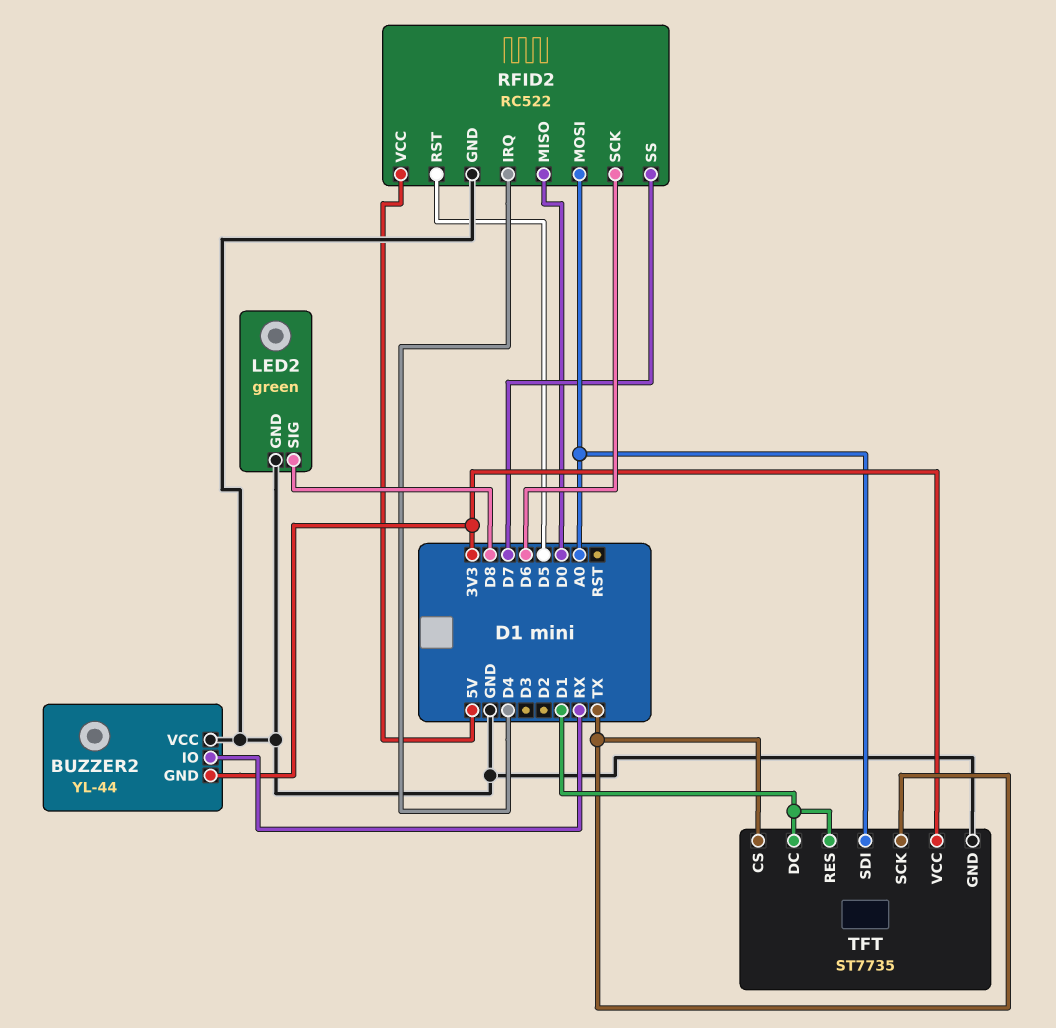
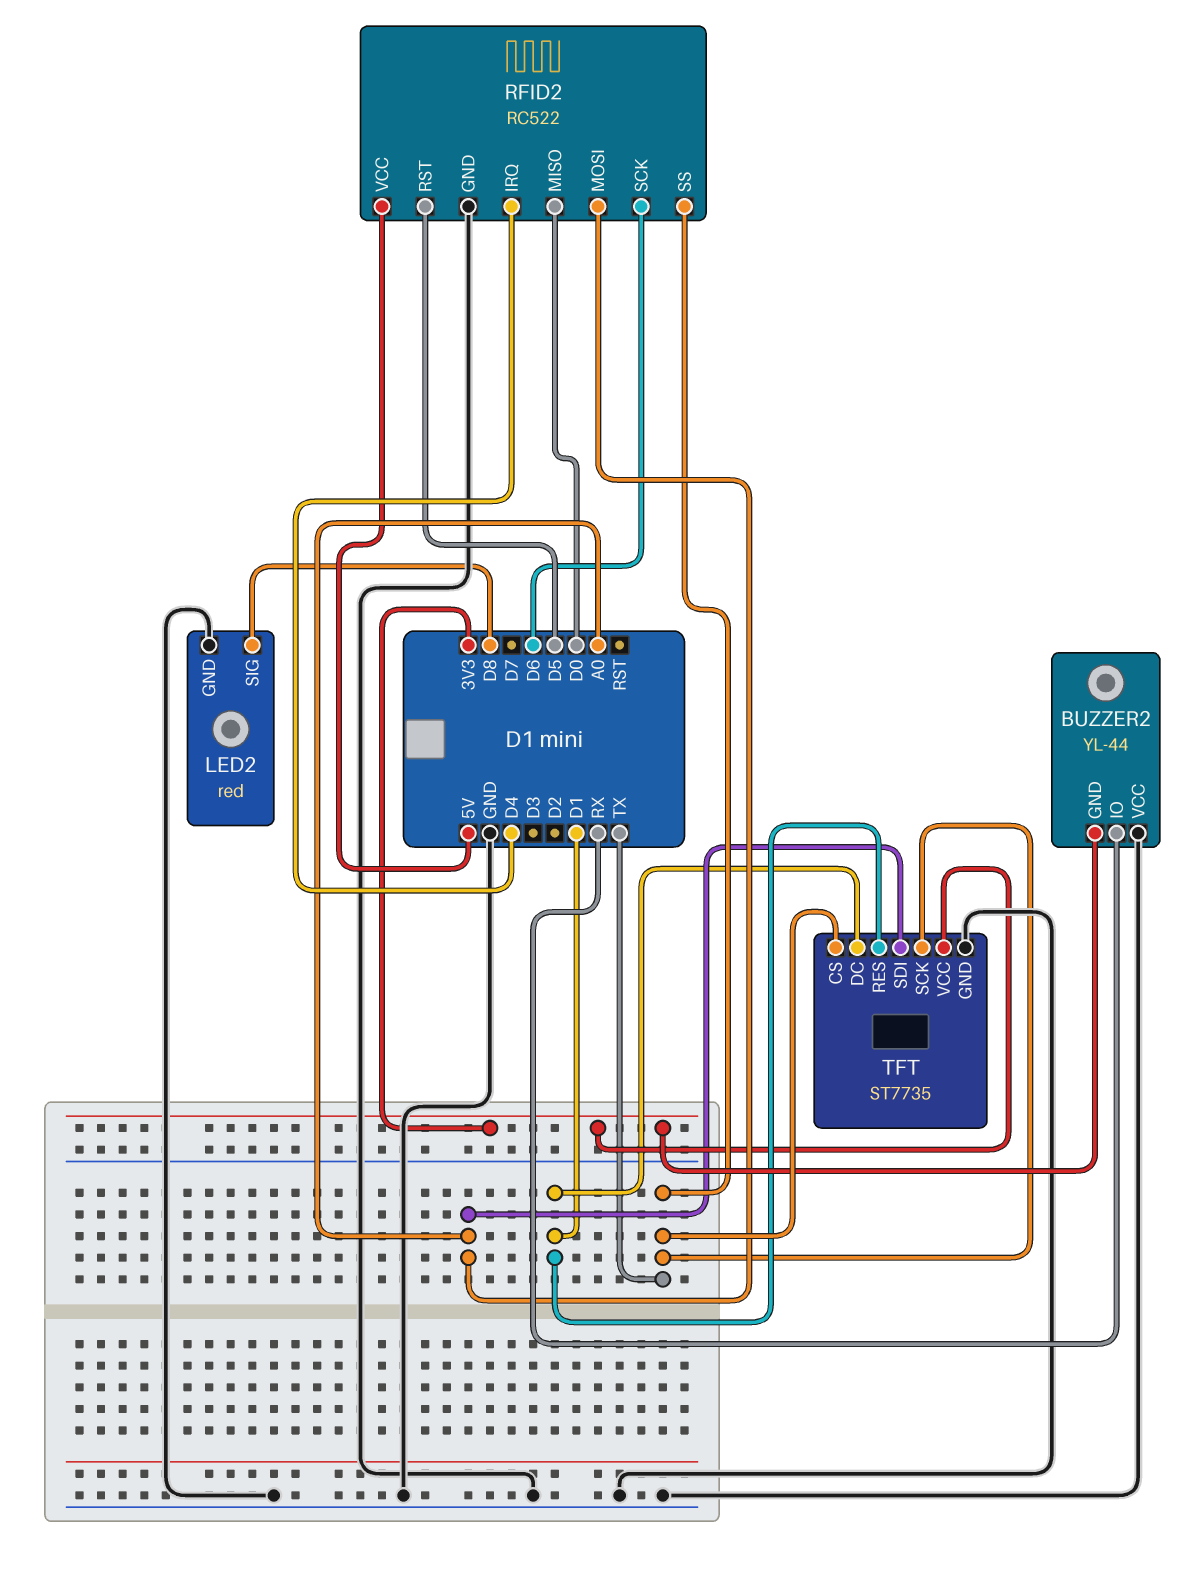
LED2: green -> red
RFID2 pin SS: D7 -> TX

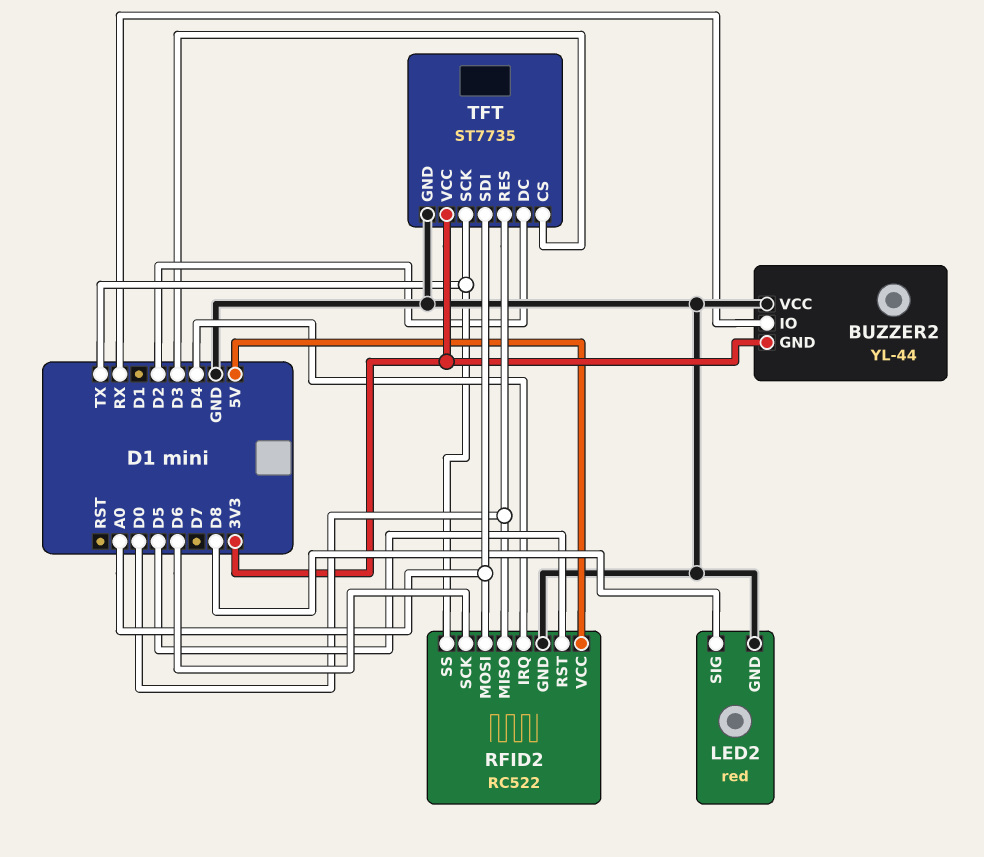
TFT pin CS: TX -> D3
TFT pin DC: D1 -> D2
TFT pin RES: D1 -> D0

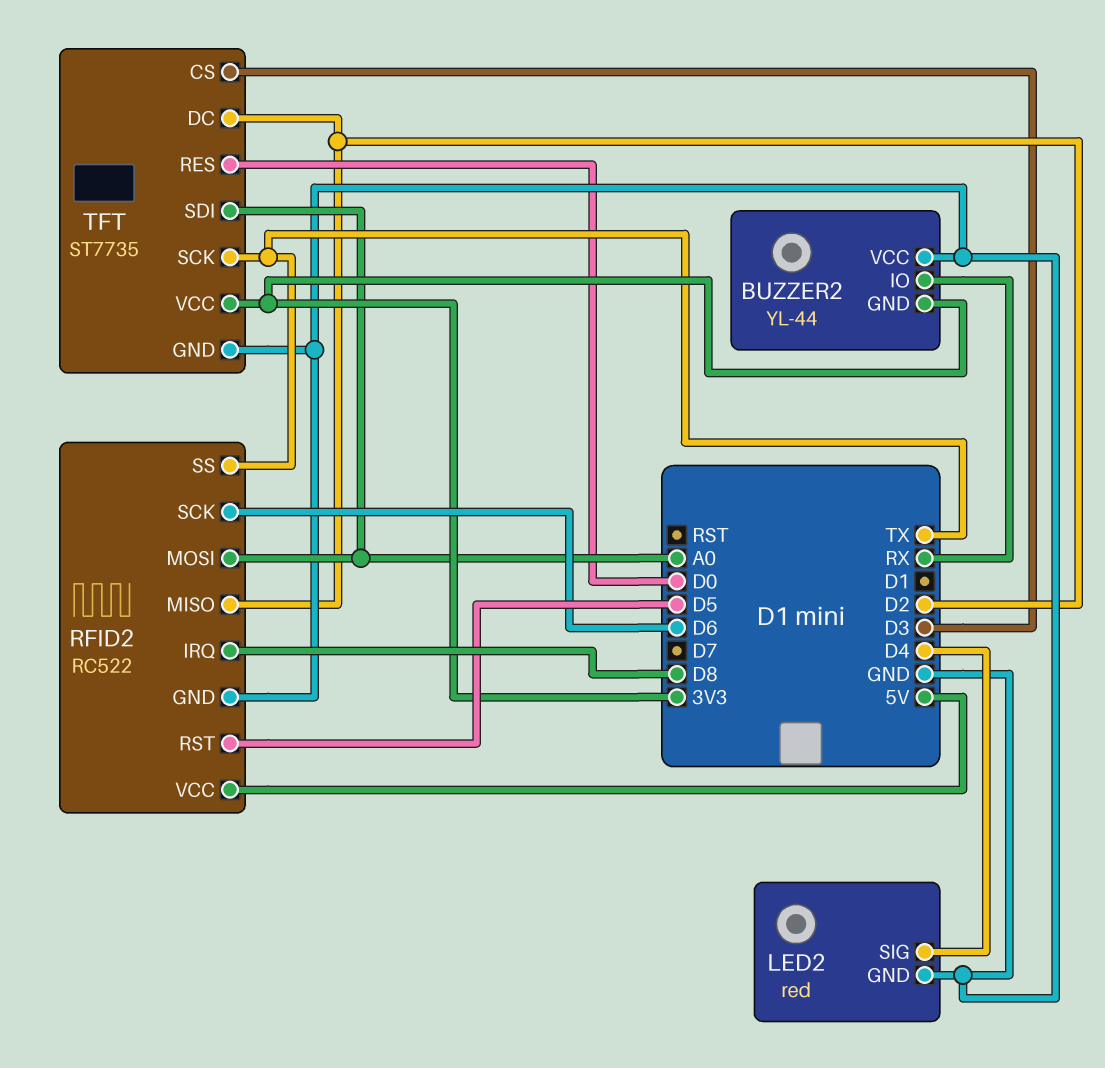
LED2 pin SIG: D8 -> D4
RFID2 pin IRQ: D4 -> D8
RFID2 pin MISO: D0 -> D2

